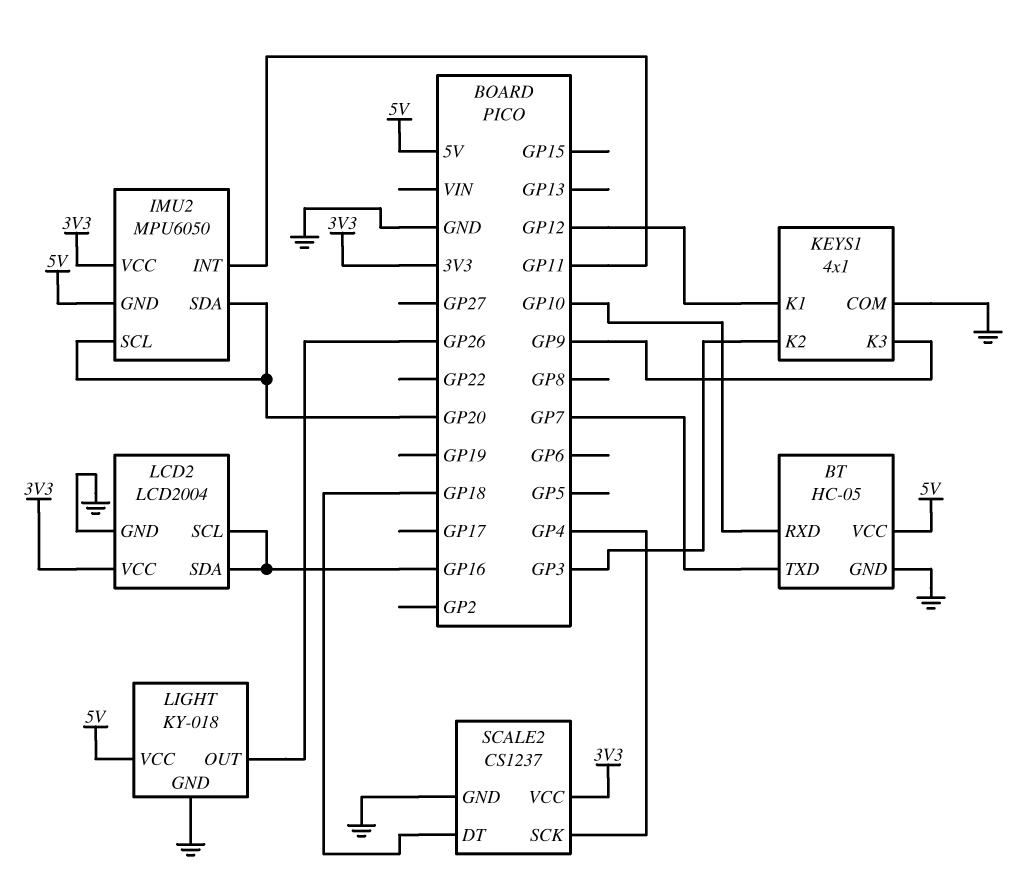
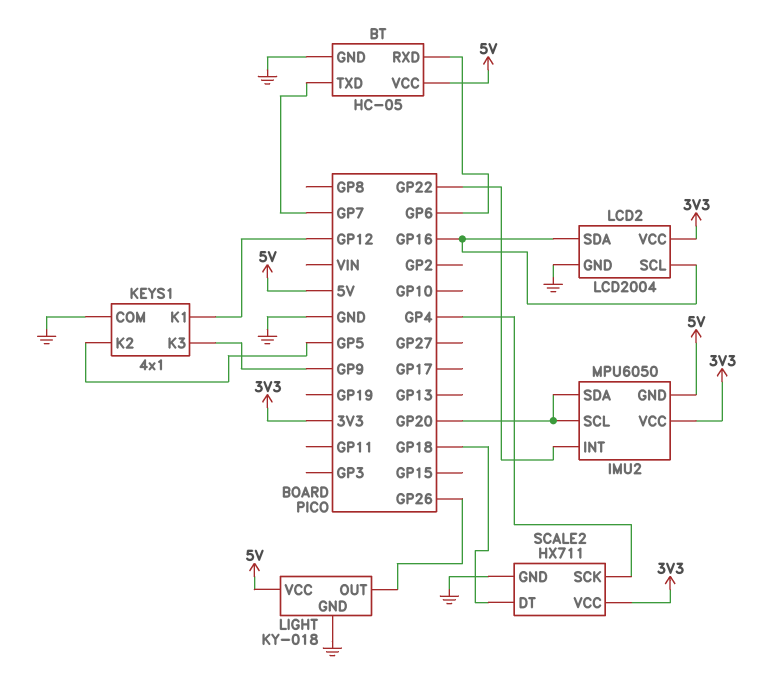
BT pin RXD: GP10 -> GP6
IMU2 pin INT: GP11 -> GP22
KEYS1 pin K2: GP3 -> GP5
SCALE2: CS1237 -> HX711

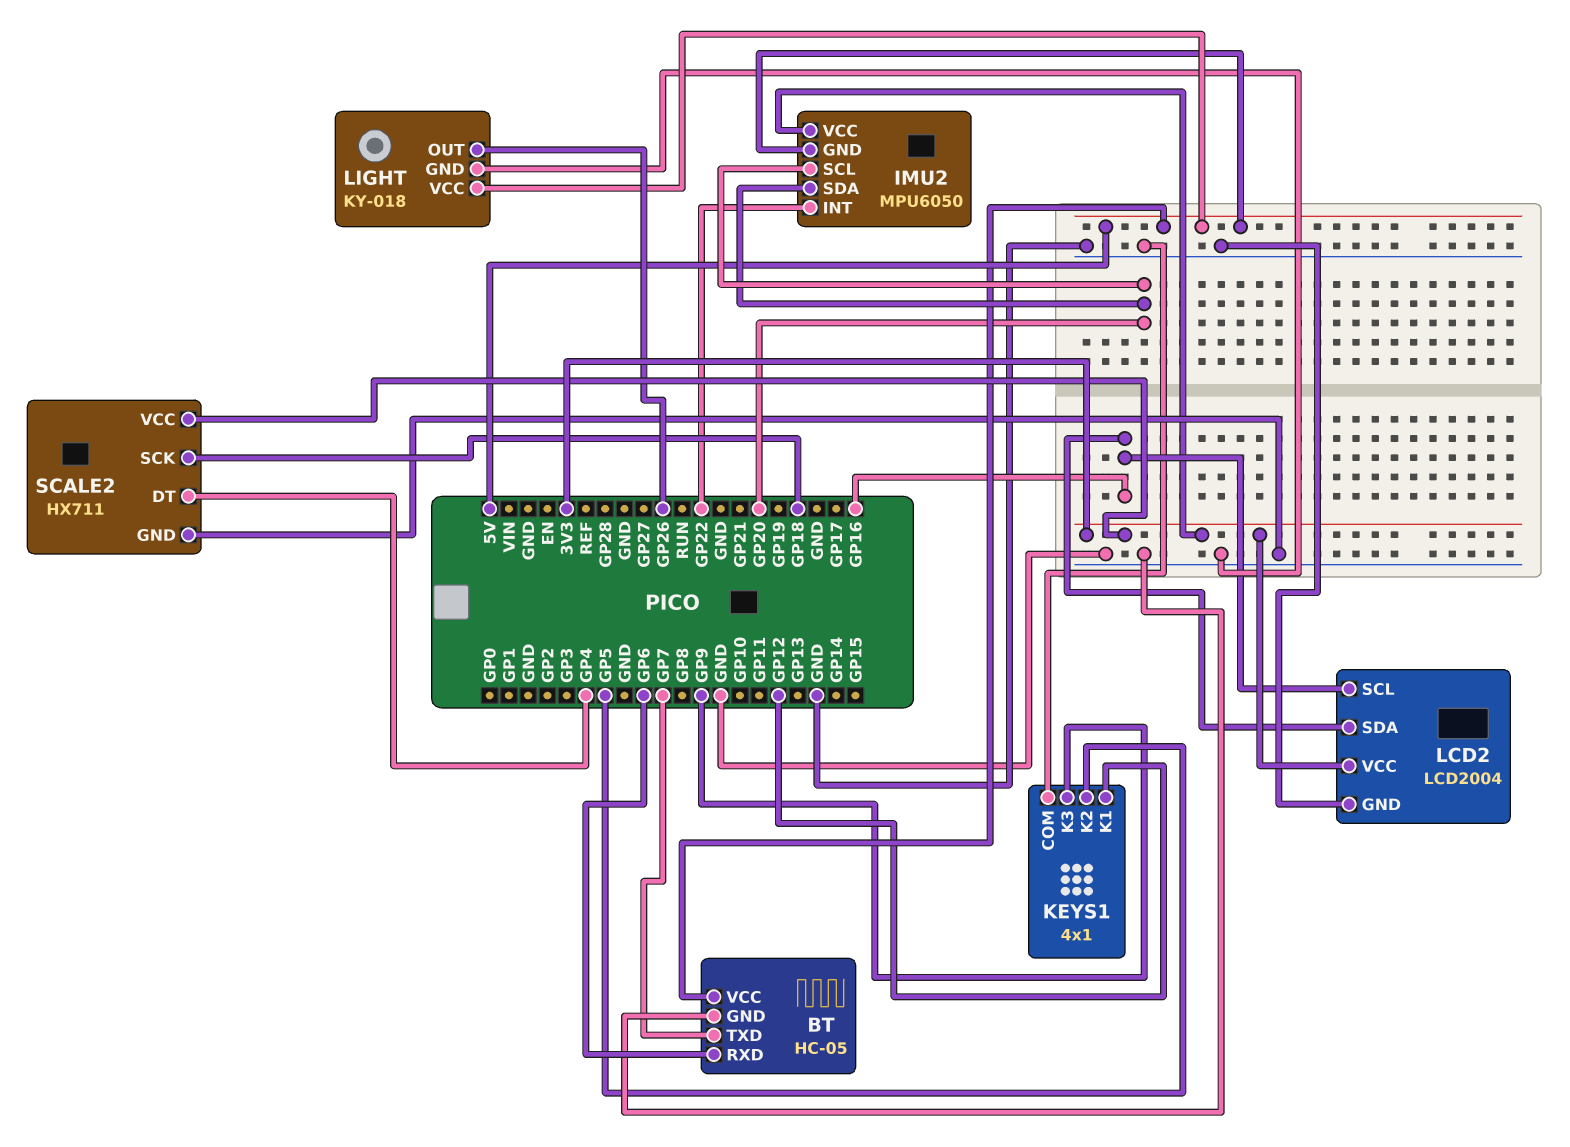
SCALE2 pin DT: GP18 -> GP4
SCALE2 pin SCK: GP4 -> GP18

